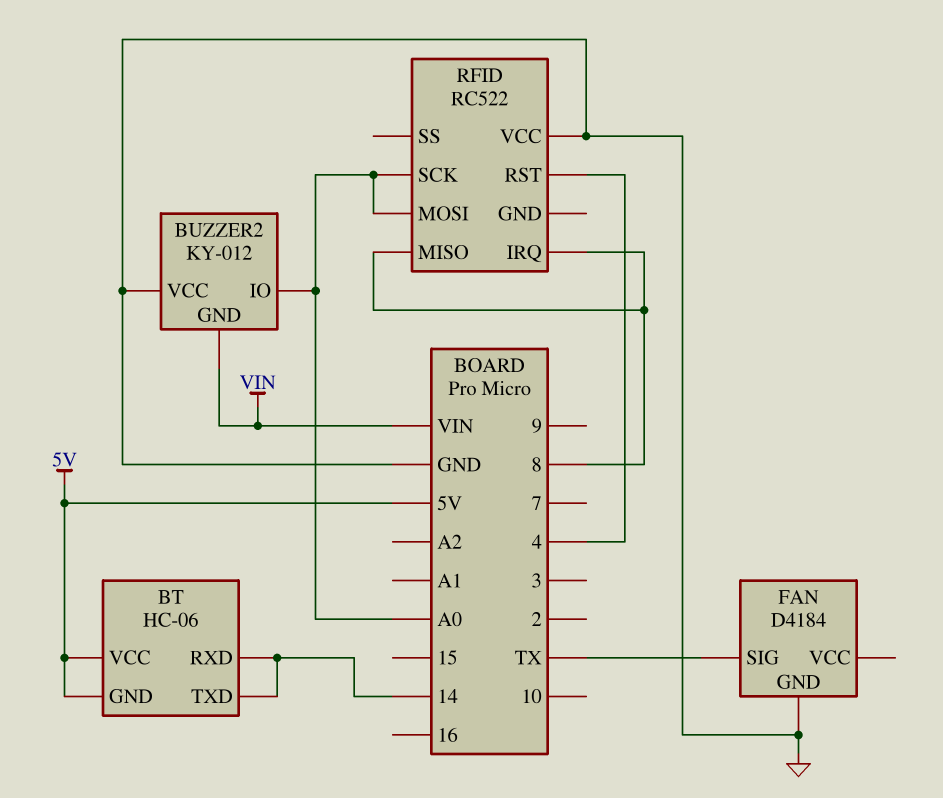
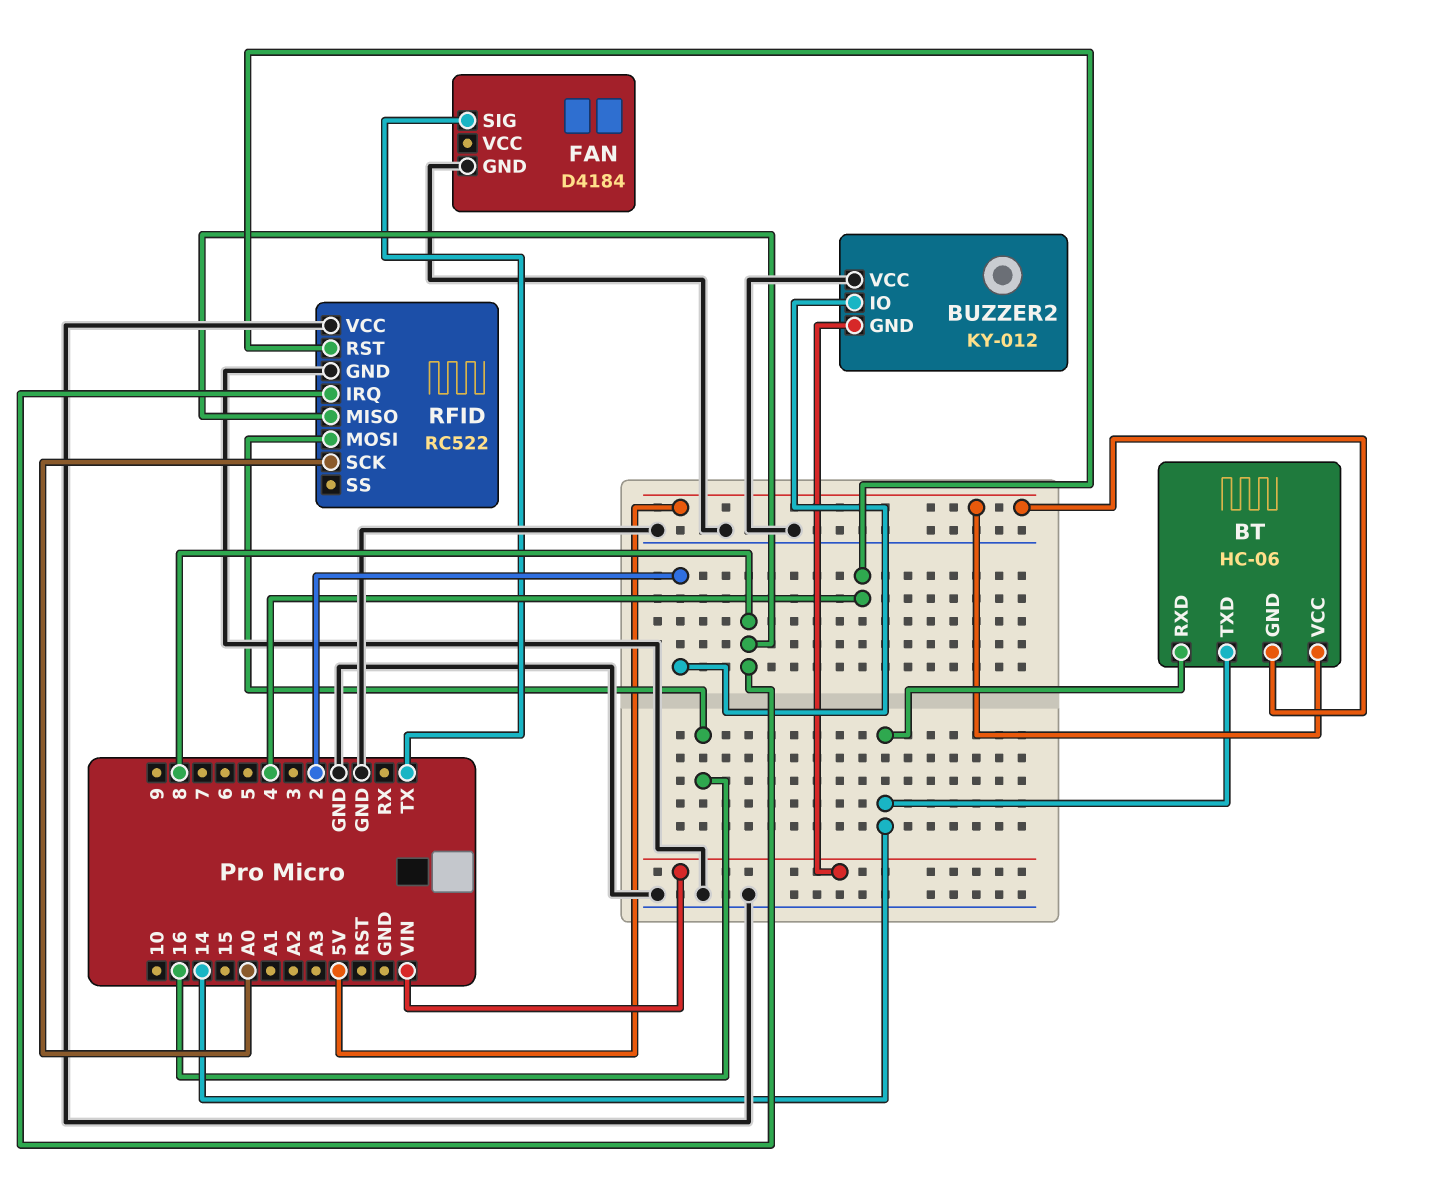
BUZZER2 pin IO: A0 -> 2
RFID pin GND: none -> GND
RFID pin MOSI: A0 -> 16

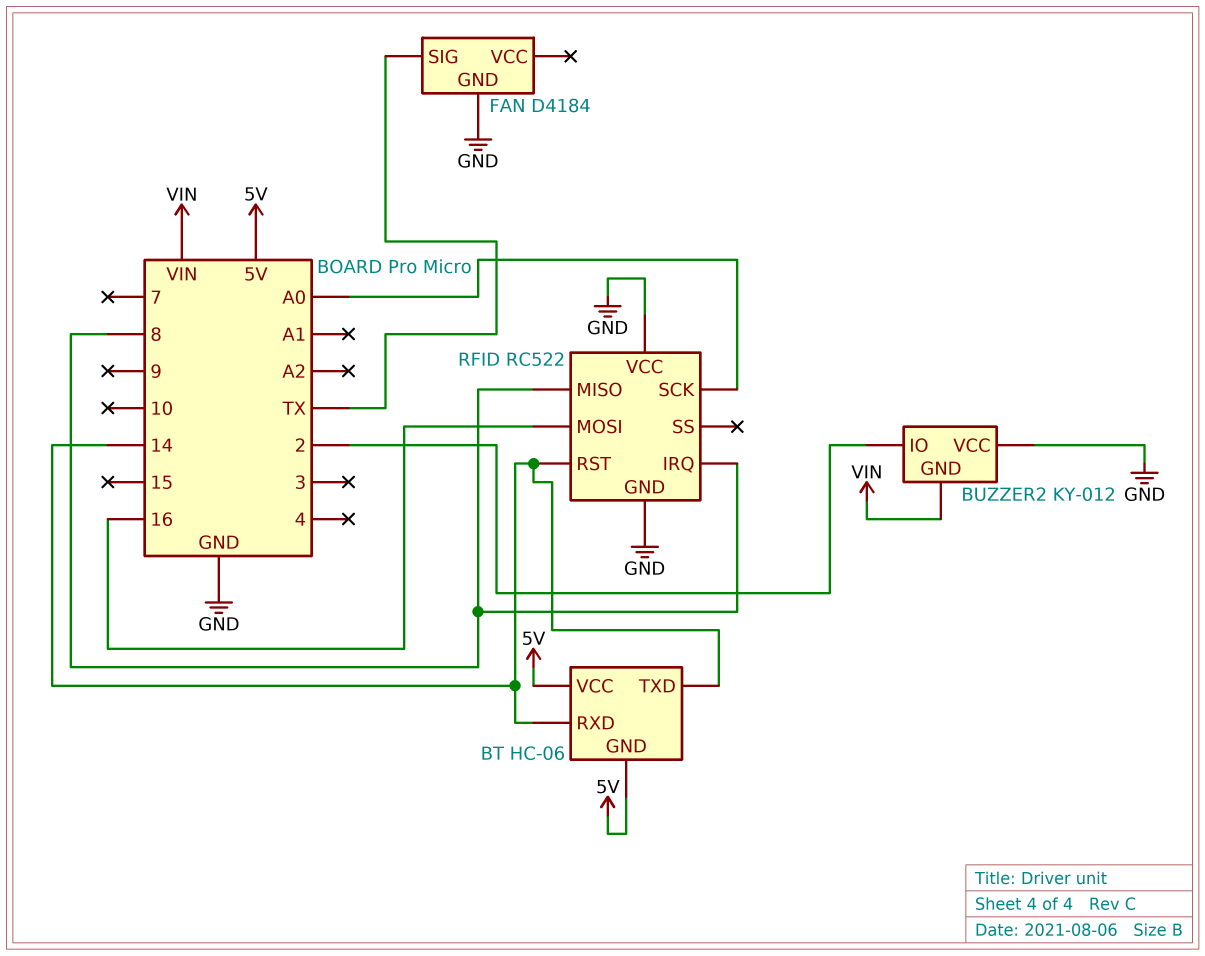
RFID pin RST: 4 -> 14

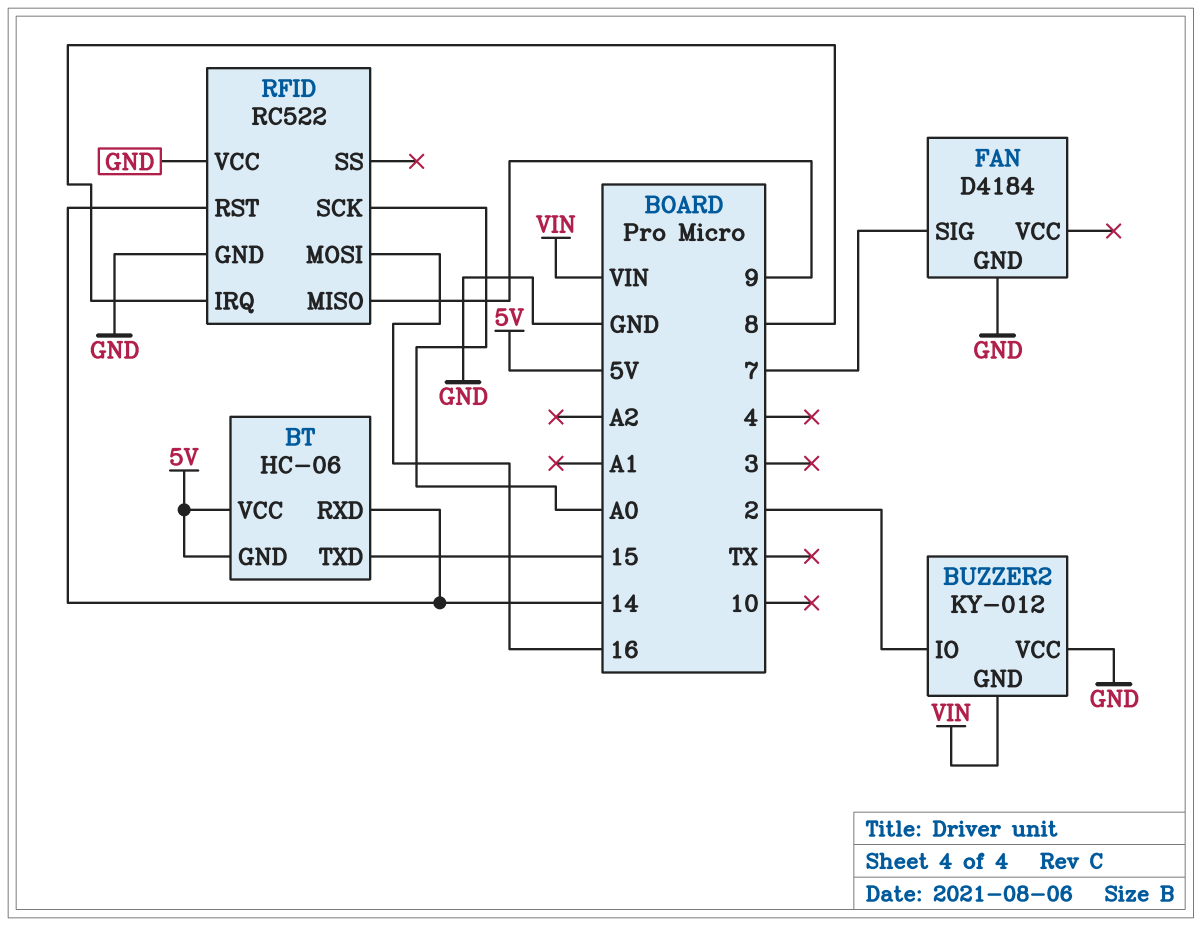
BT pin TXD: 14 -> 15
FAN pin SIG: TX -> 7
RFID pin MISO: 8 -> 9

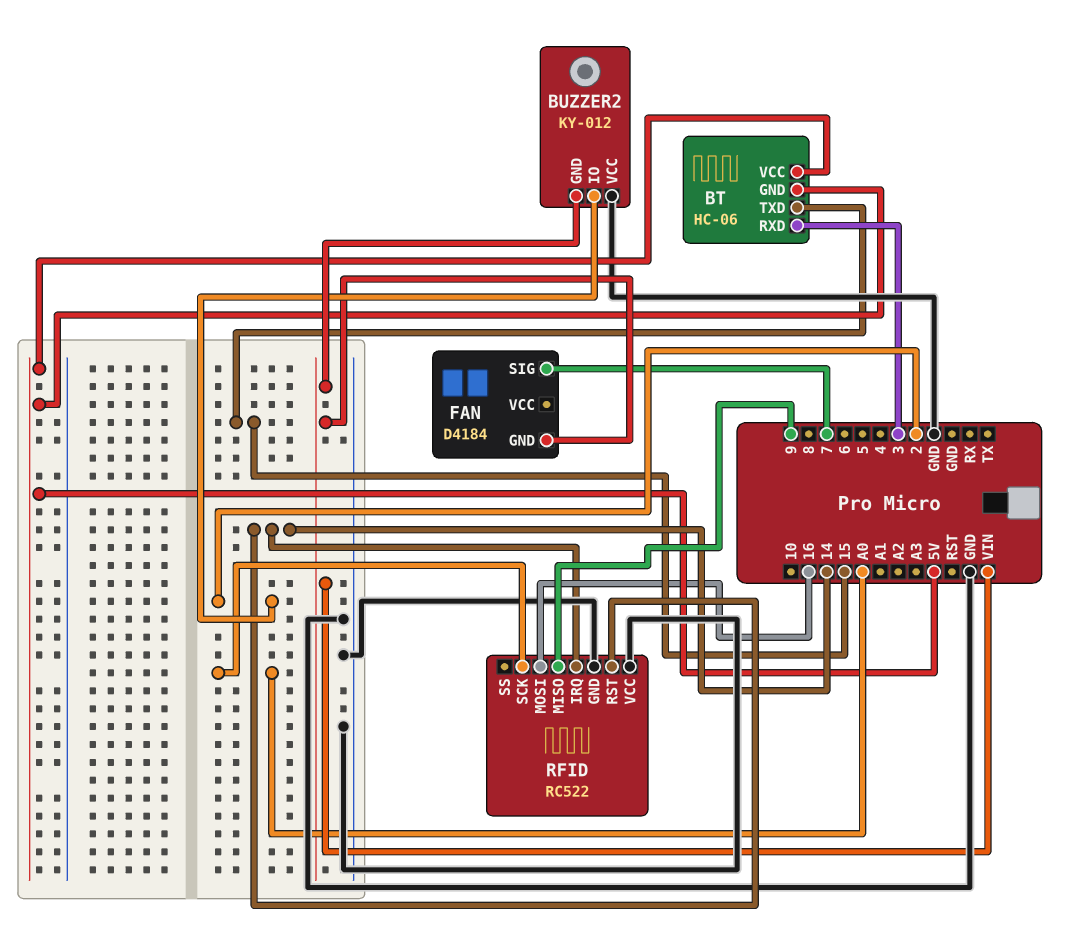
BT pin RXD: 14 -> 3
FAN pin GND: GND -> VIN
RFID pin IRQ: 8 -> 14

